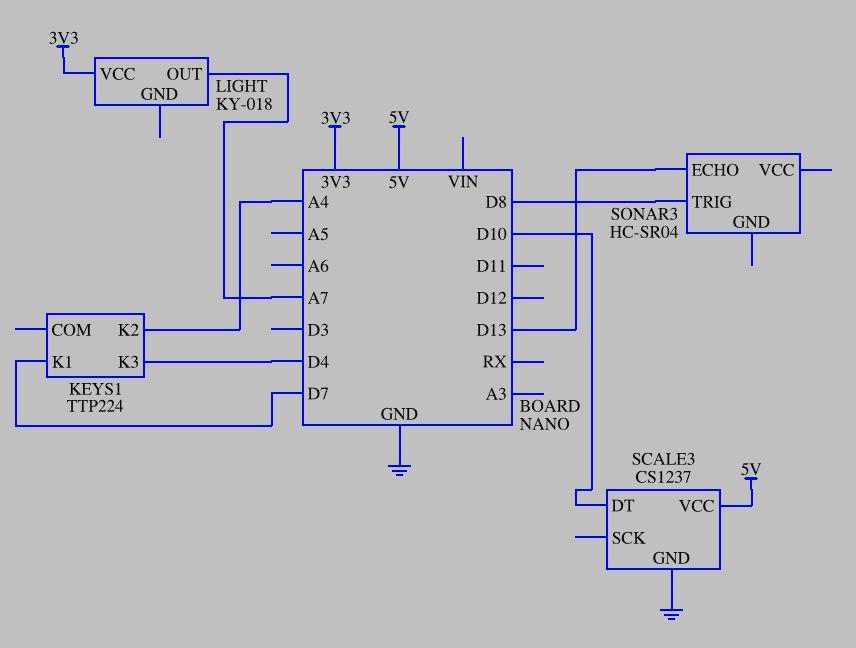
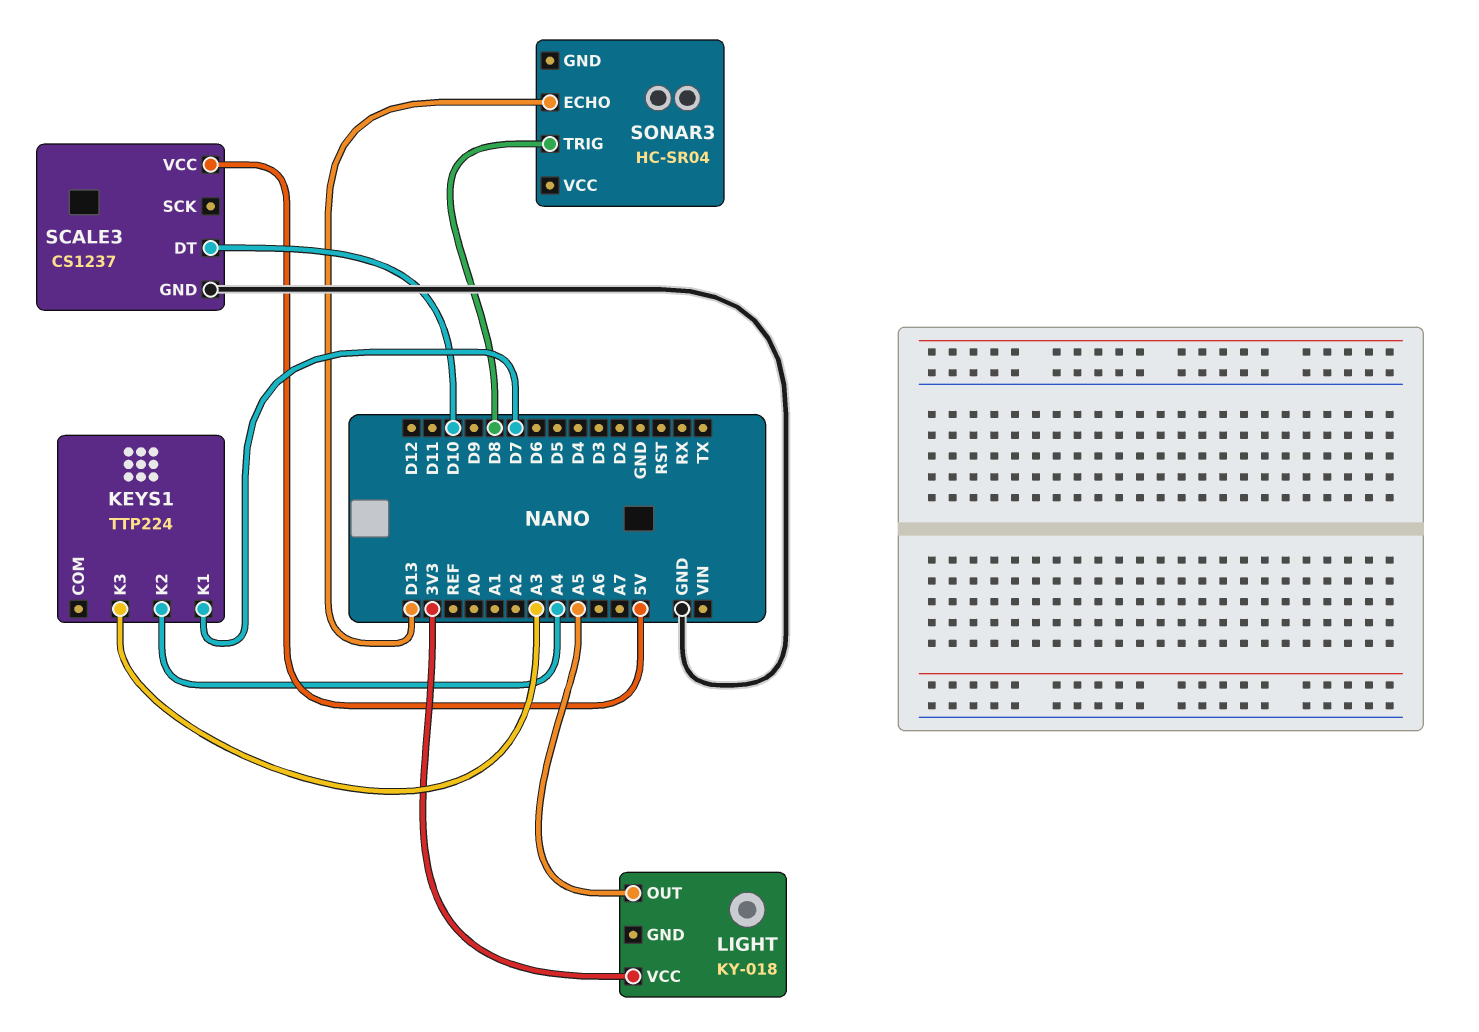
KEYS1 pin K3: D4 -> A3
LIGHT pin OUT: A7 -> A5

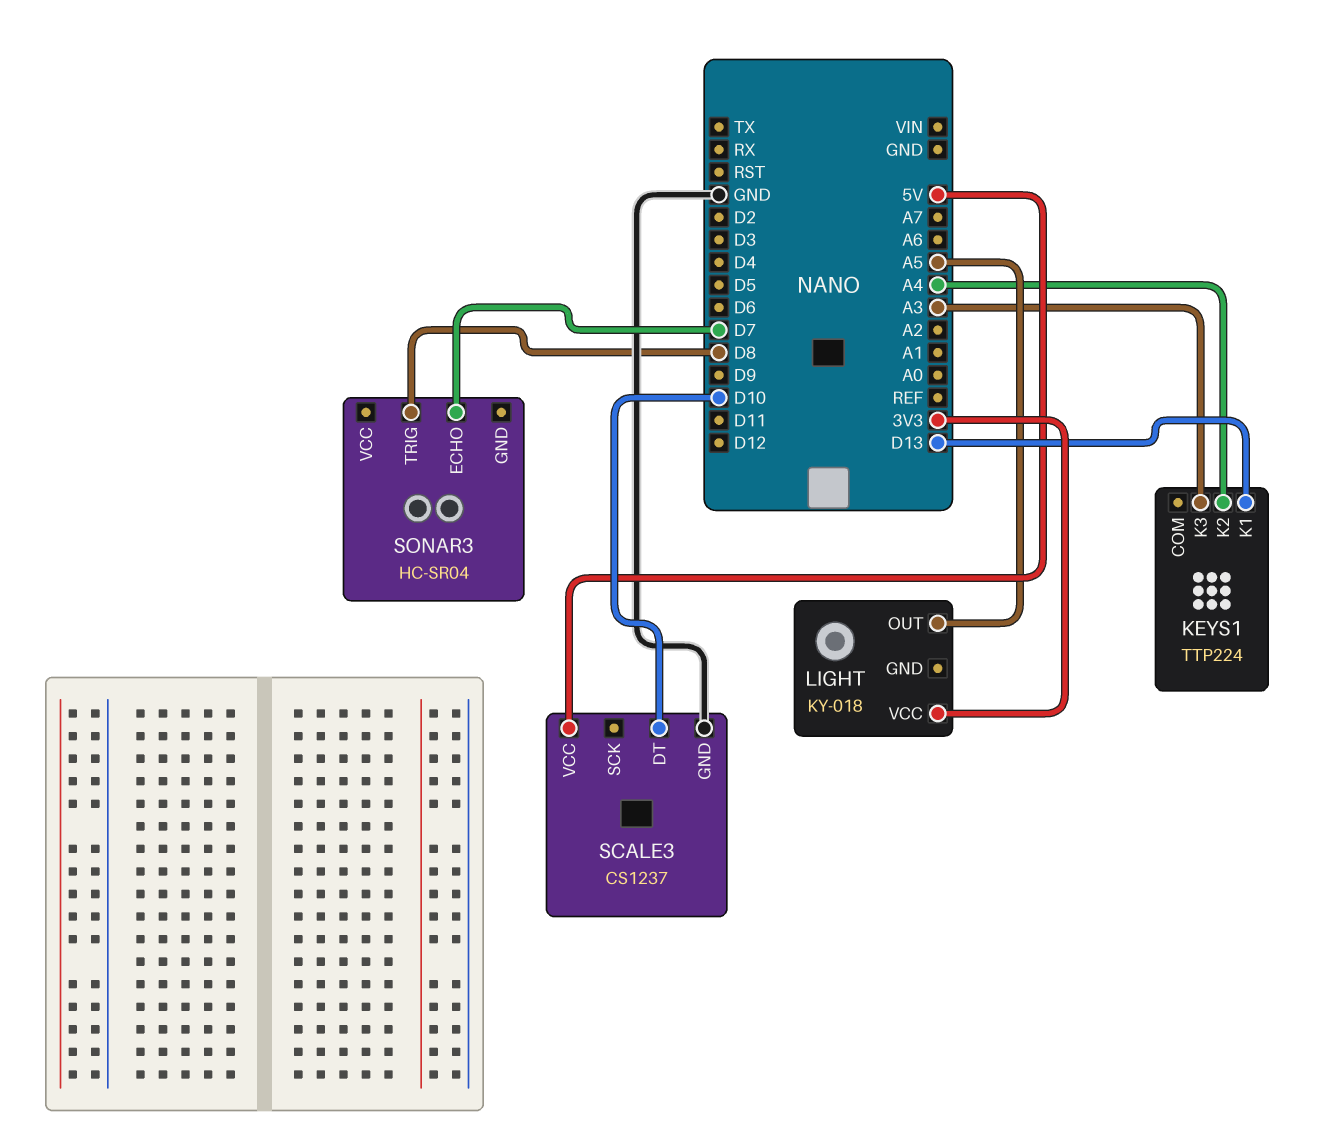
KEYS1 pin K1: D7 -> D13
SONAR3 pin ECHO: D13 -> D7

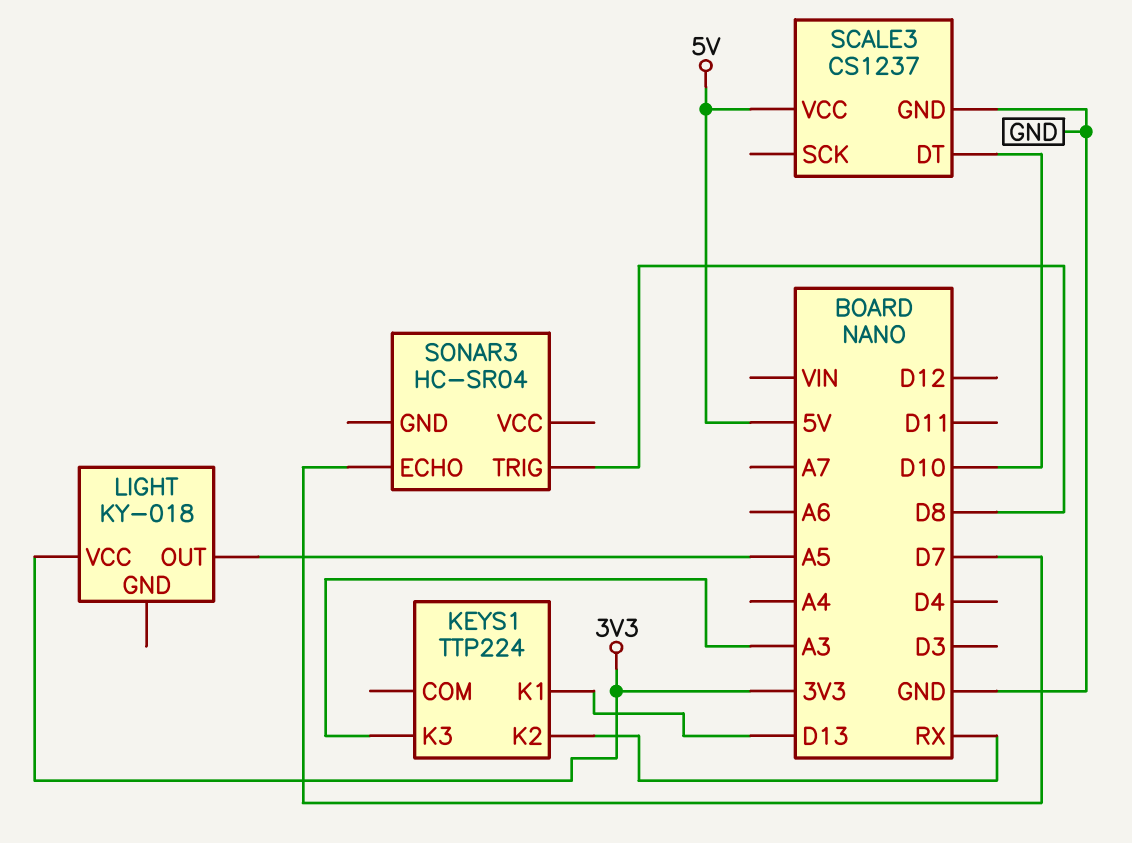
KEYS1 pin K2: A4 -> RX

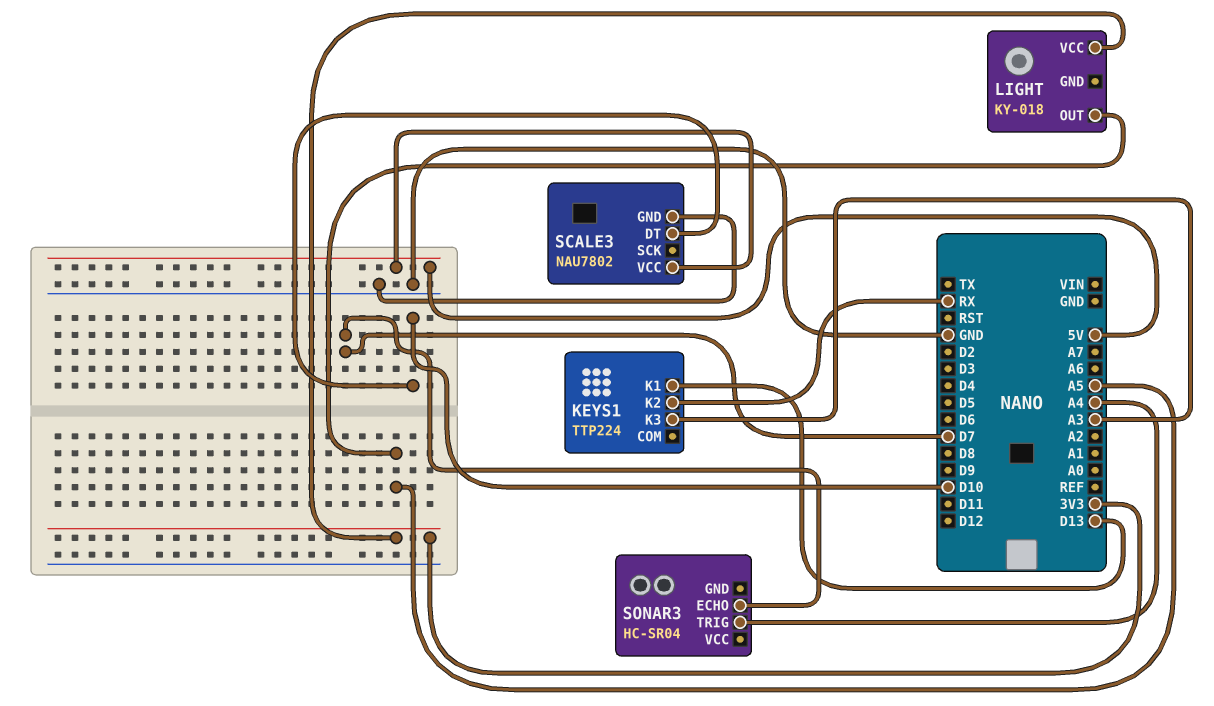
SCALE3: CS1237 -> NAU7802
SONAR3 pin TRIG: D8 -> A4

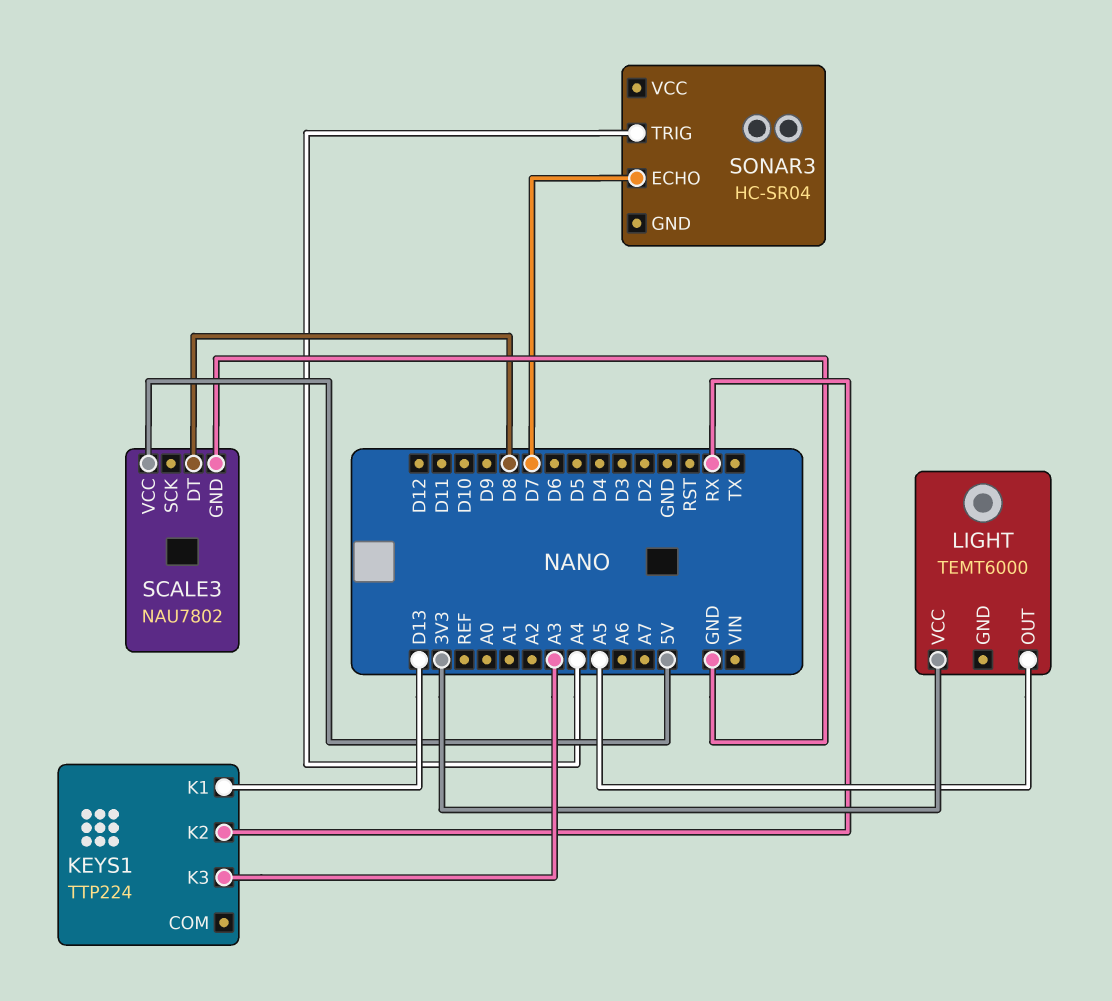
LIGHT: KY-018 -> TEMT6000
SCALE3 pin DT: D10 -> D8

